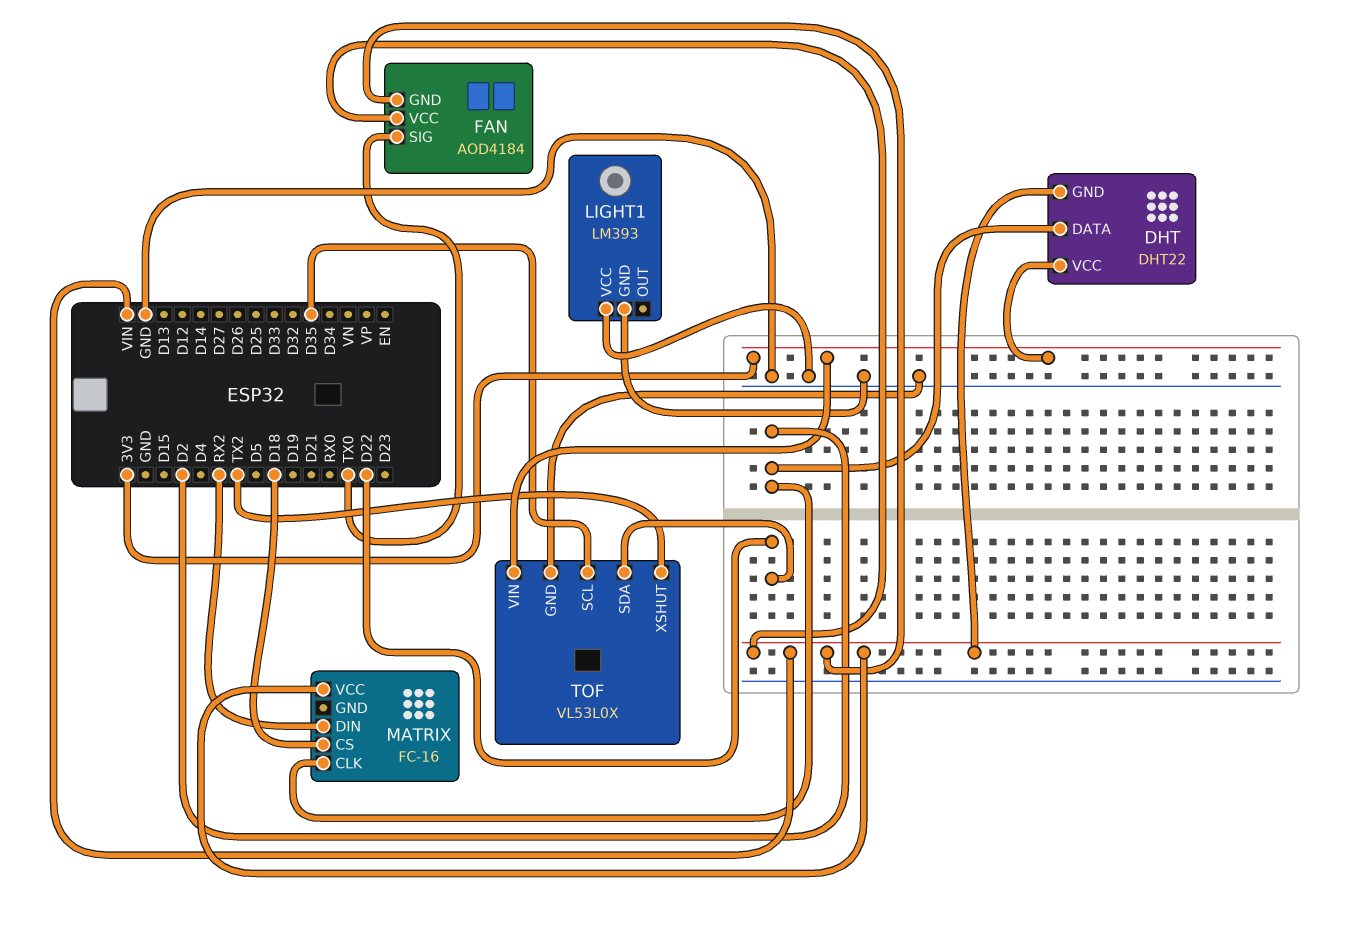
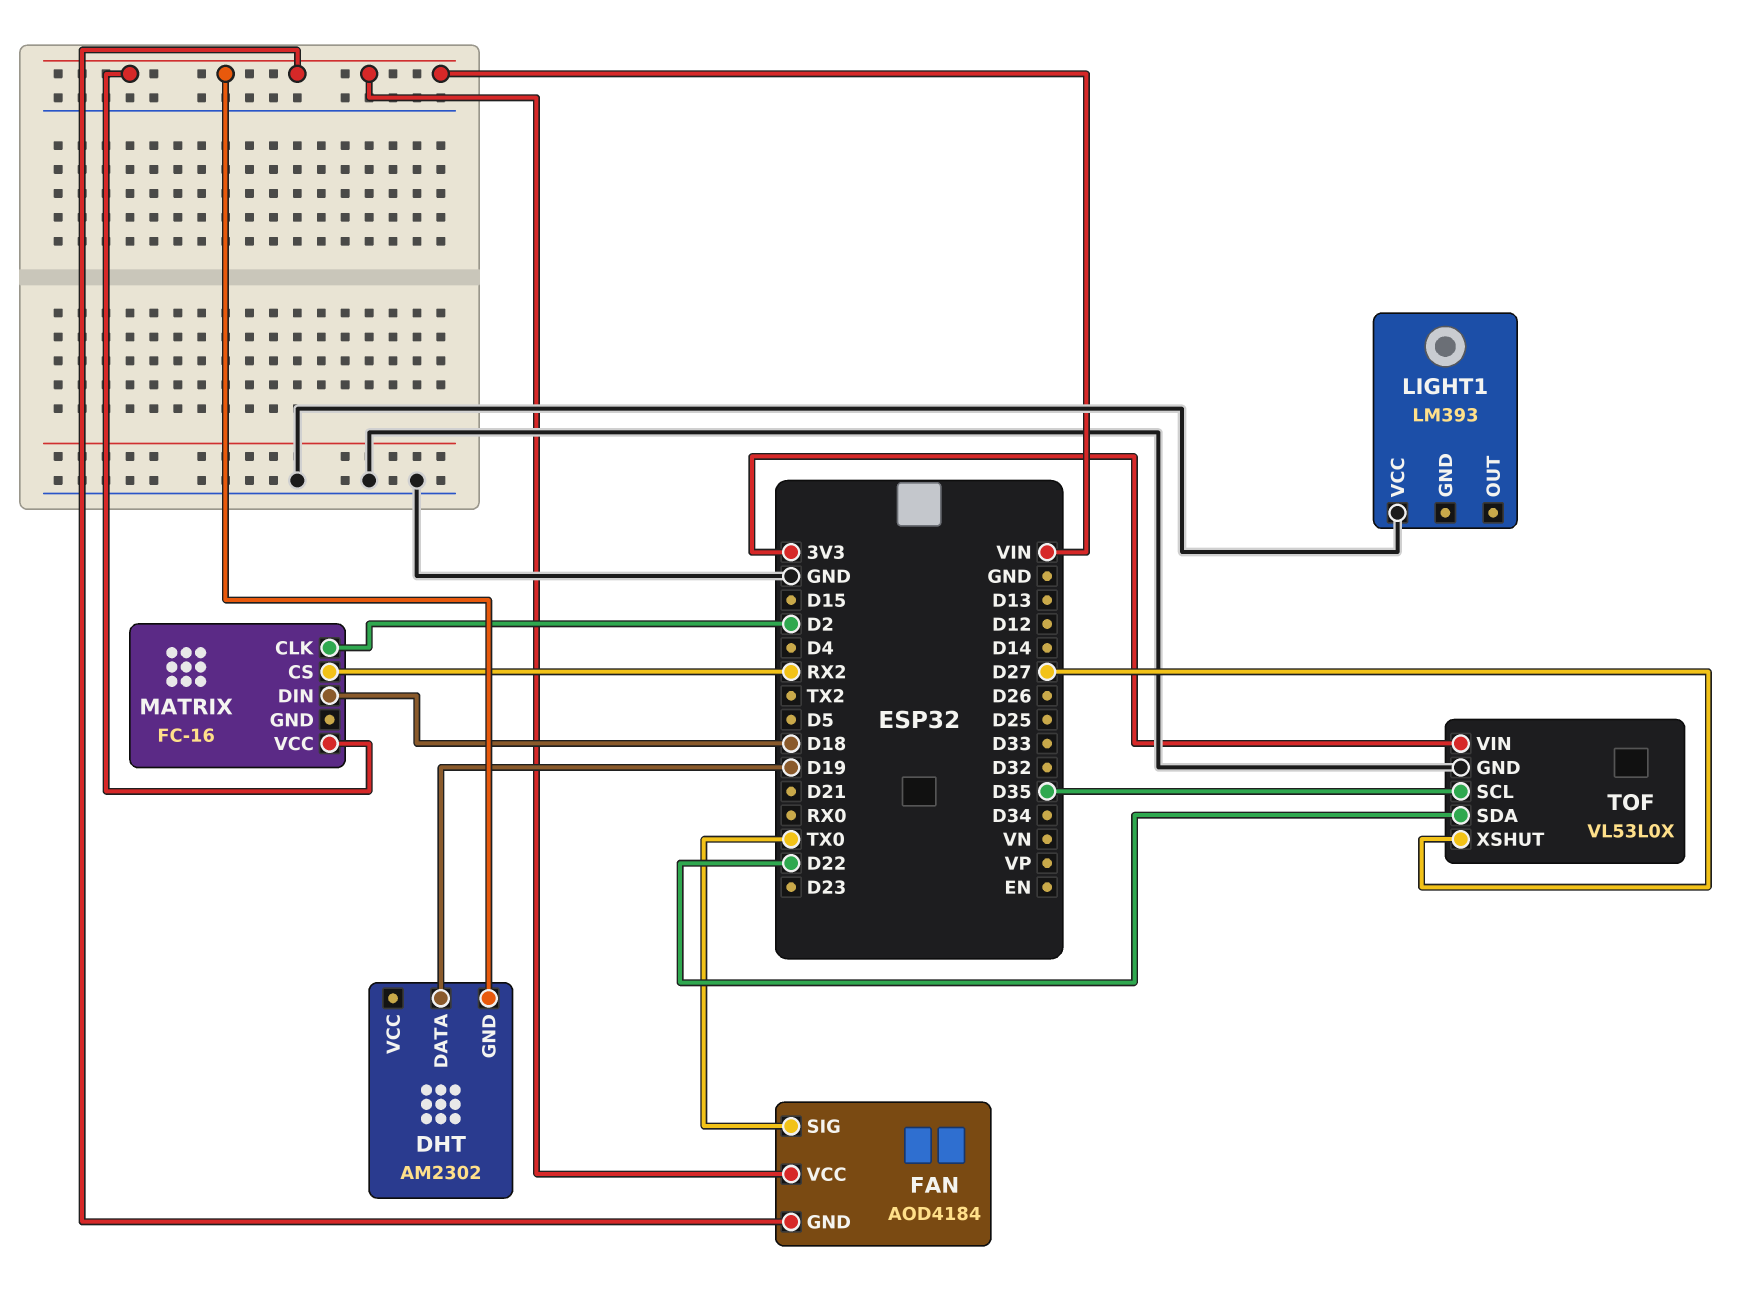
DHT: DHT22 -> AM2302
DHT pin DATA: D2 -> D19
DHT pin VCC: 3V3 -> none
LIGHT1 pin GND: GND -> none
MATRIX pin CS: D18 -> RX2
MATRIX pin DIN: RX2 -> D18
TOF pin XSHUT: TX2 -> D27

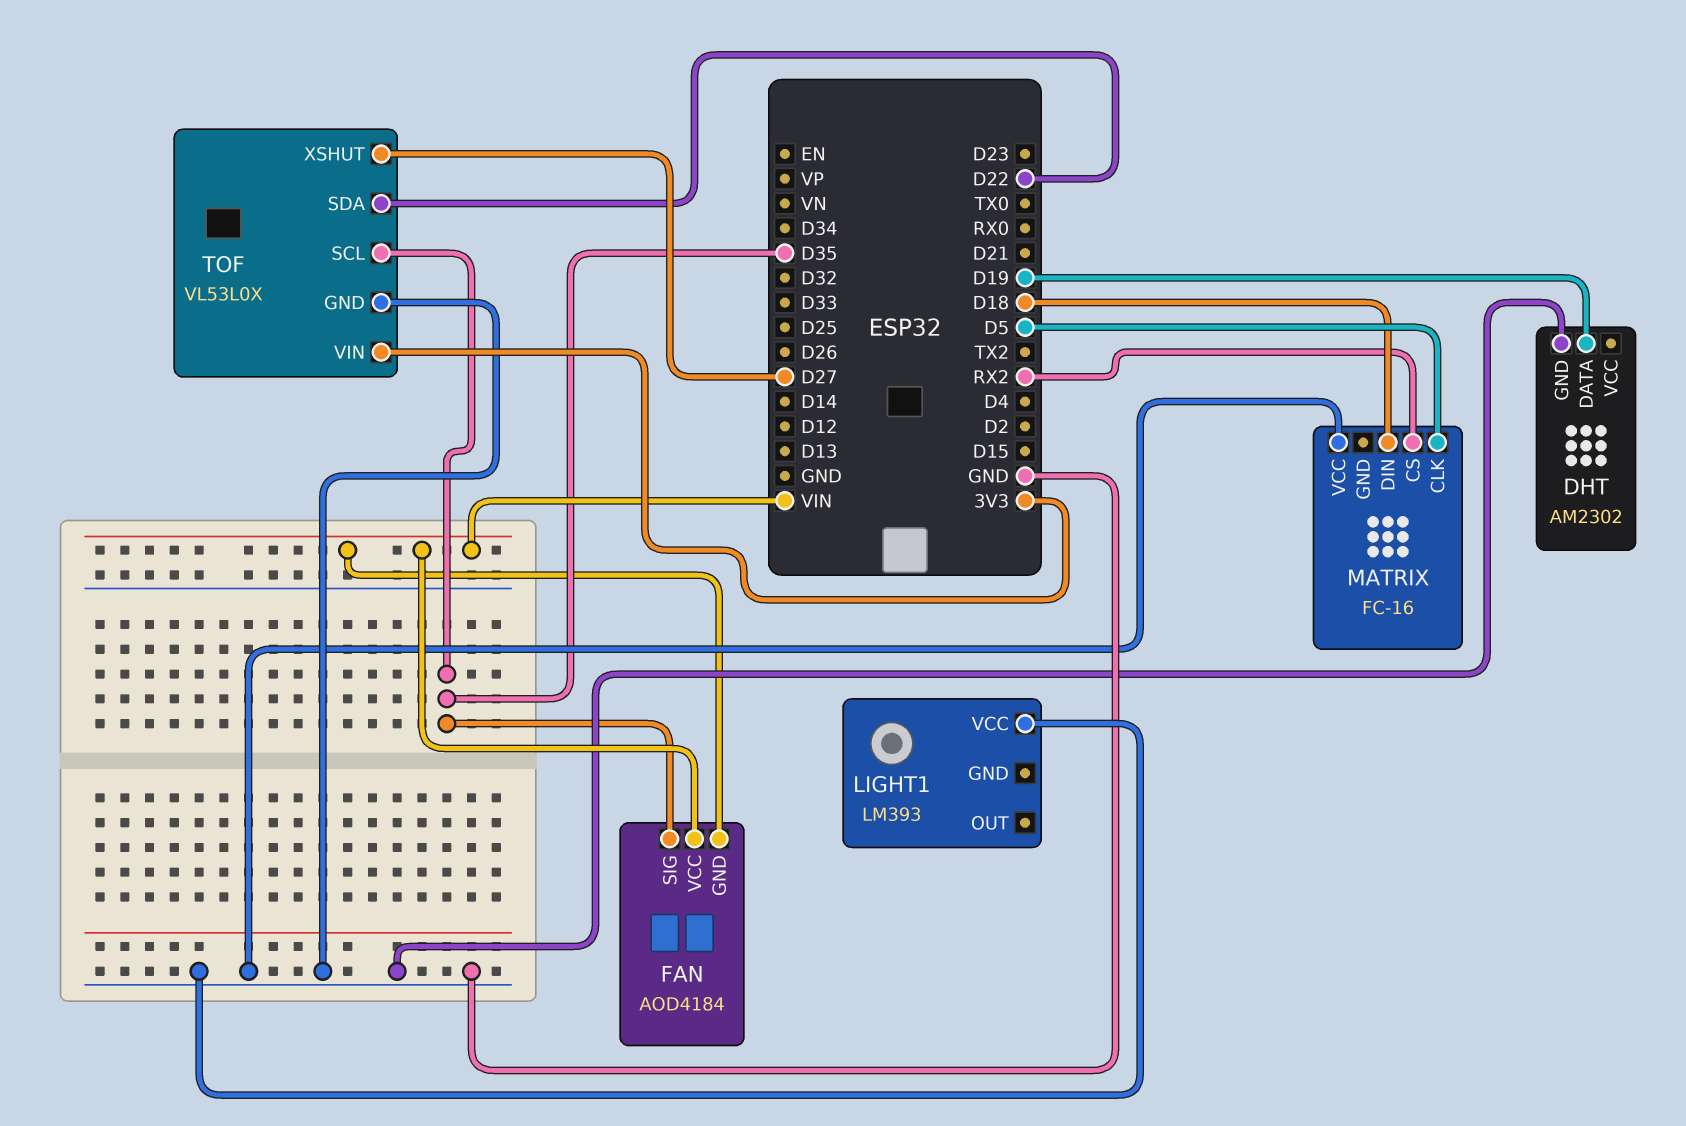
DHT pin GND: VIN -> GND
FAN pin SIG: TX0 -> D35
MATRIX pin CLK: D2 -> D5
MATRIX pin VCC: VIN -> GND

